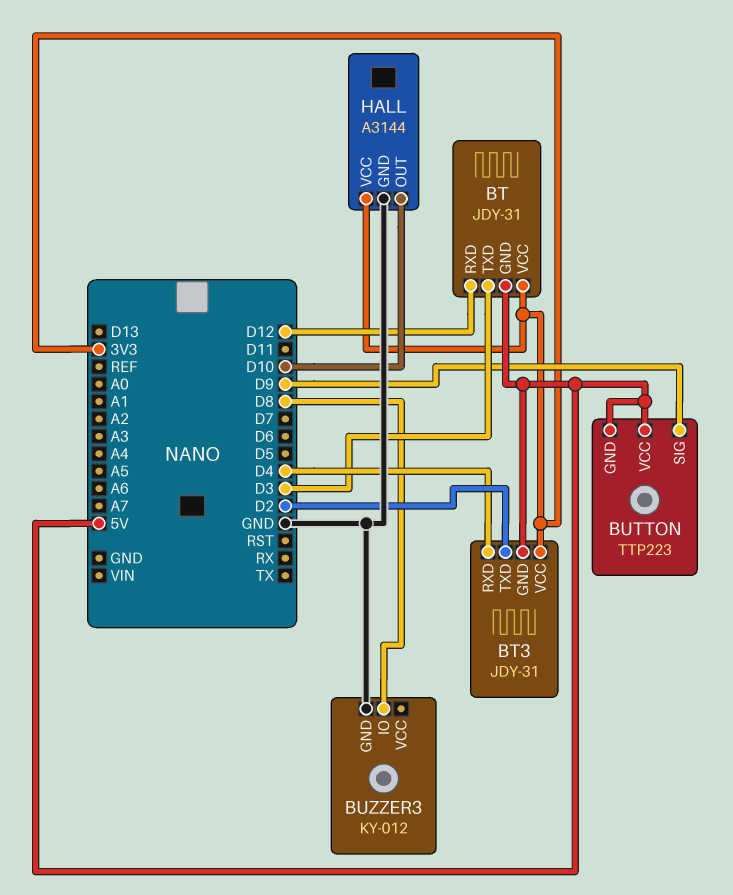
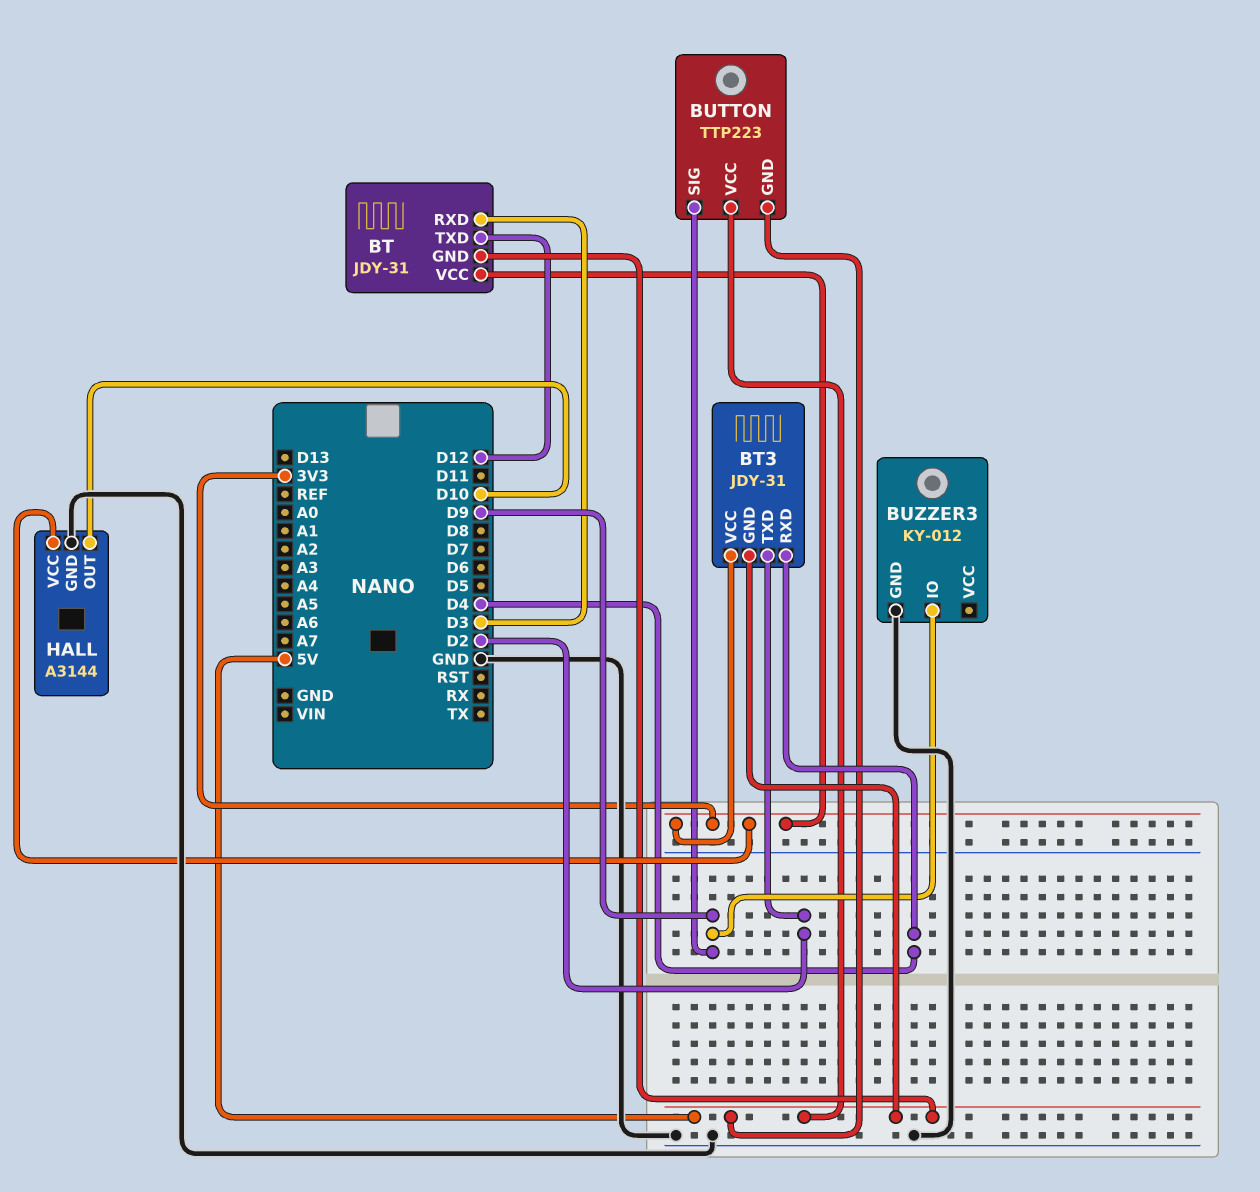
BT pin RXD: D12 -> D3
BT pin TXD: D3 -> D12
BUZZER3 pin IO: D8 -> D9

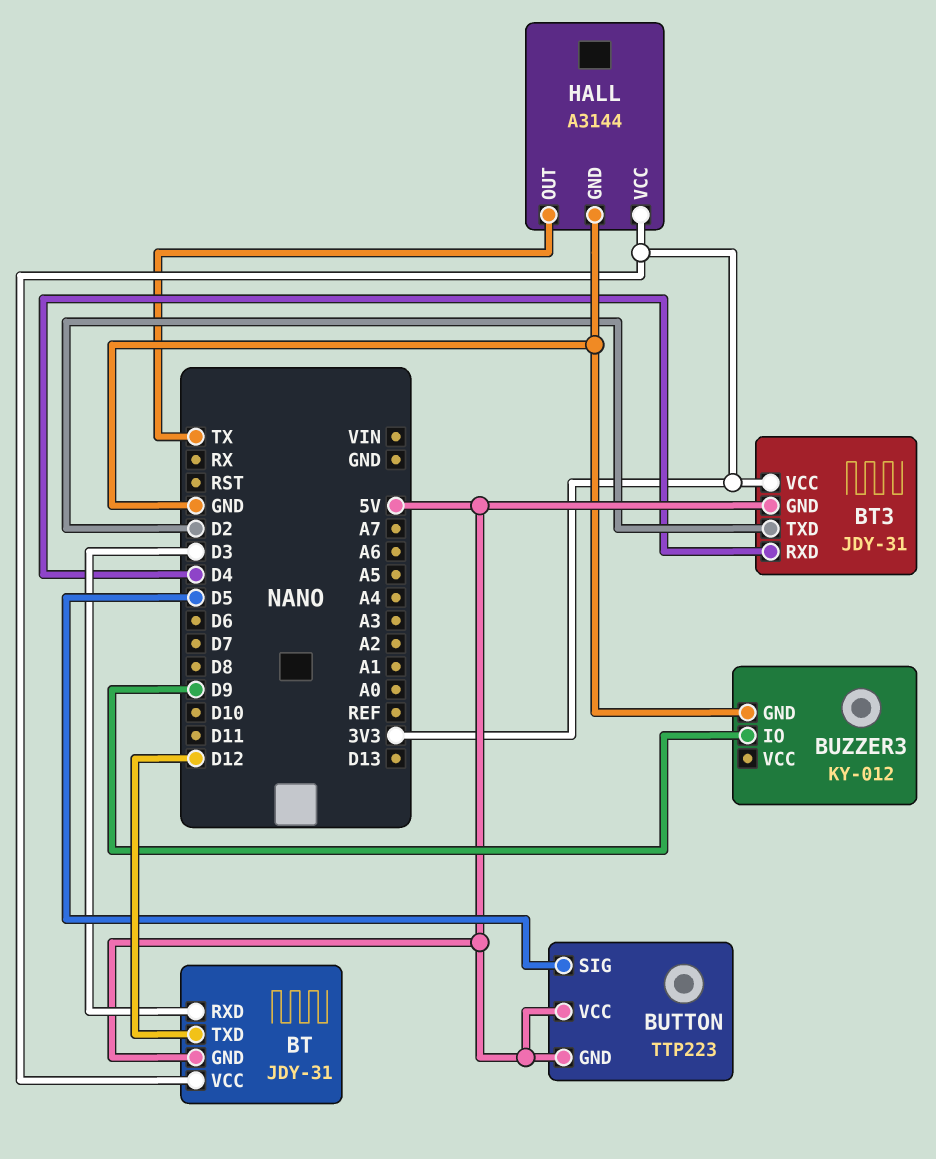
BUTTON pin SIG: D9 -> D5
HALL pin OUT: D10 -> TX

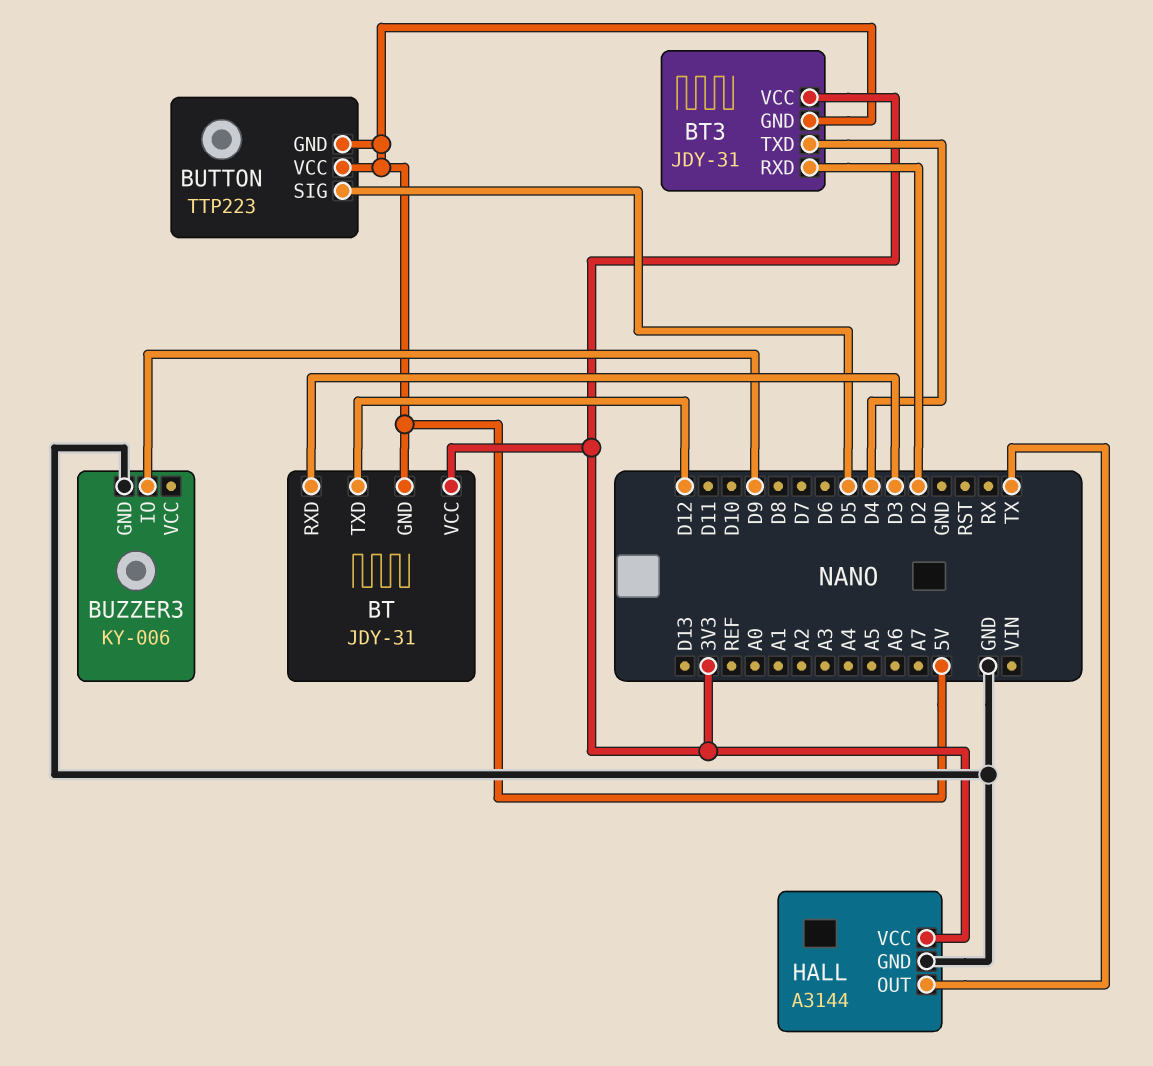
BT3 pin RXD: D4 -> D2
BT3 pin TXD: D2 -> D4
BUZZER3: KY-012 -> KY-006

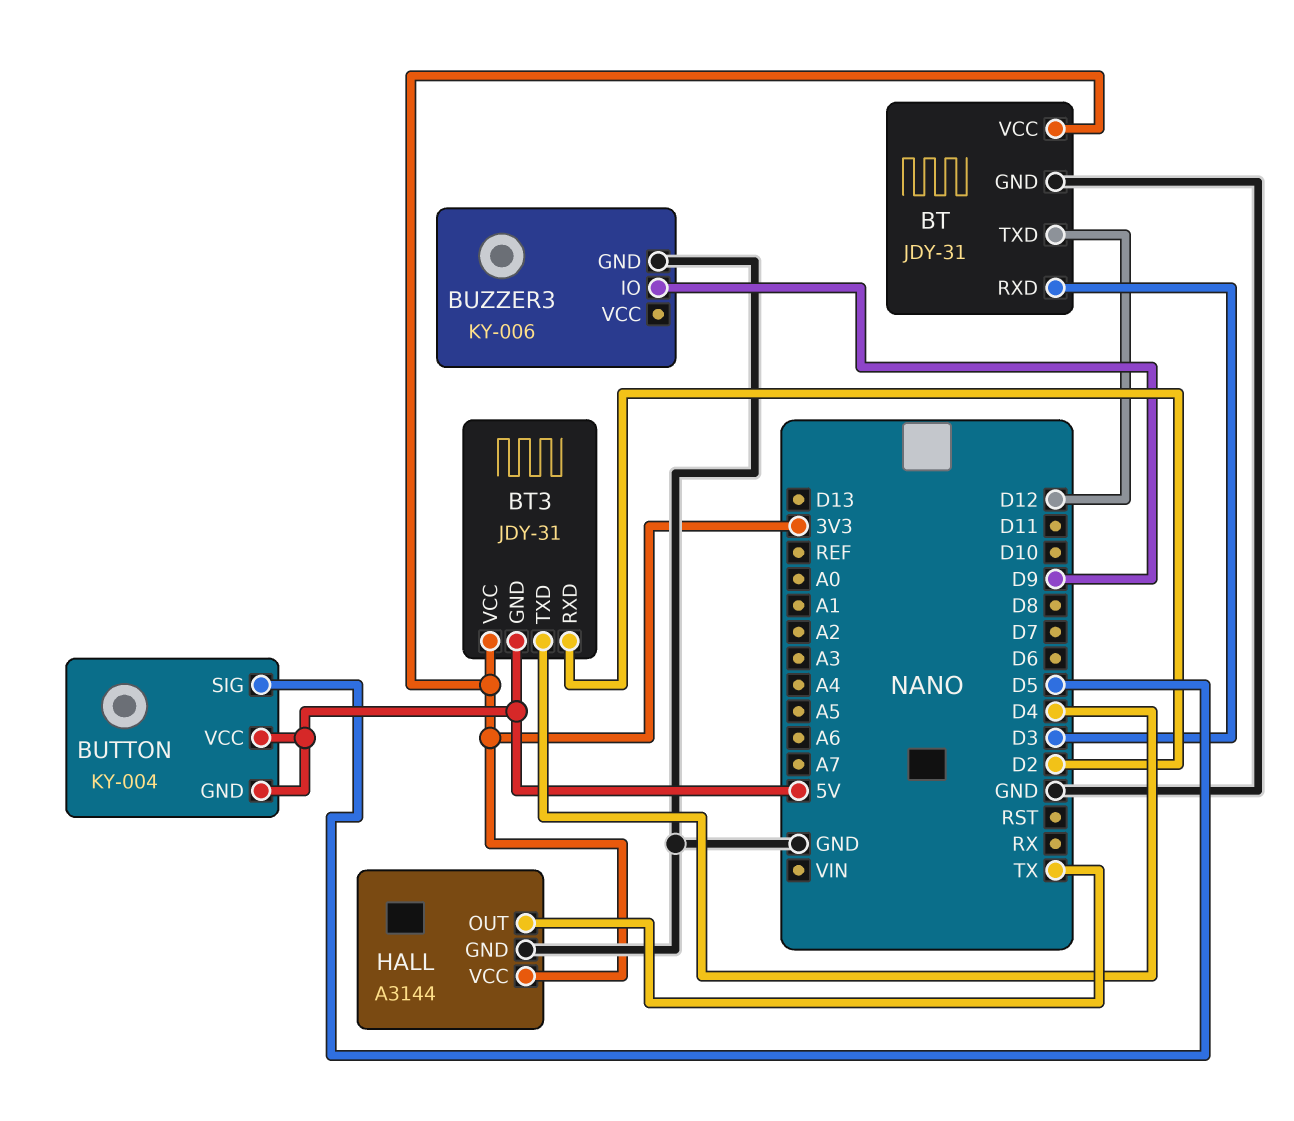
BT pin GND: 5V -> GND
BUTTON: TTP223 -> KY-004

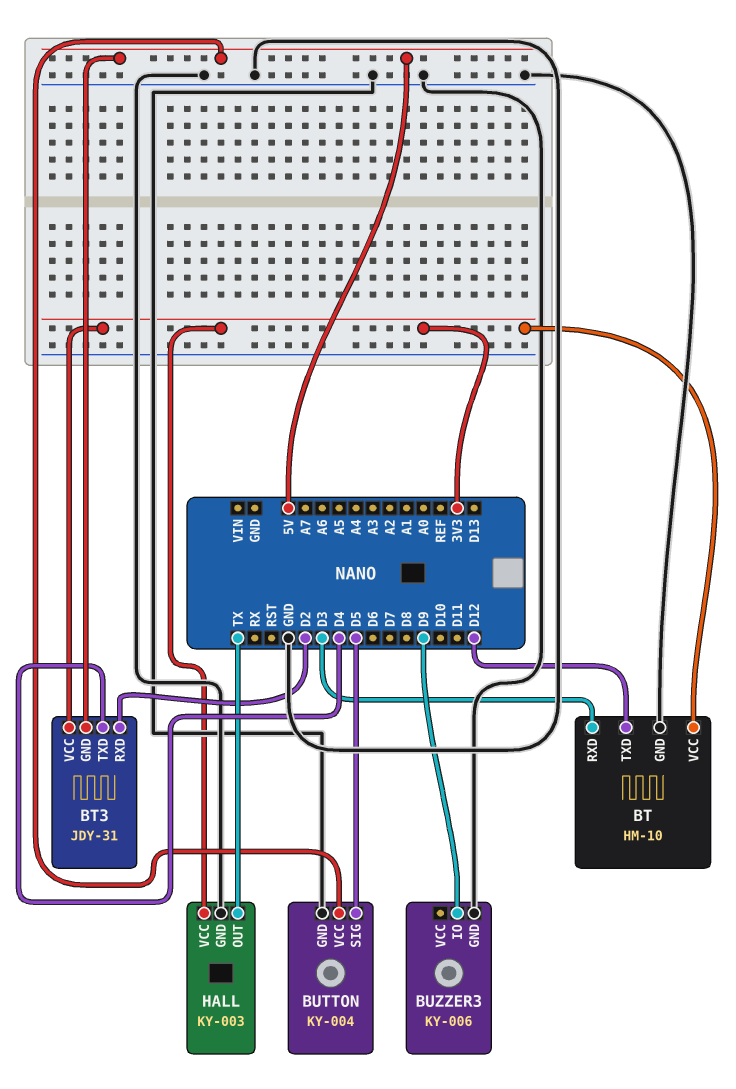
BT: JDY-31 -> HM-10
BUTTON pin GND: 5V -> GND
HALL: A3144 -> KY-003

